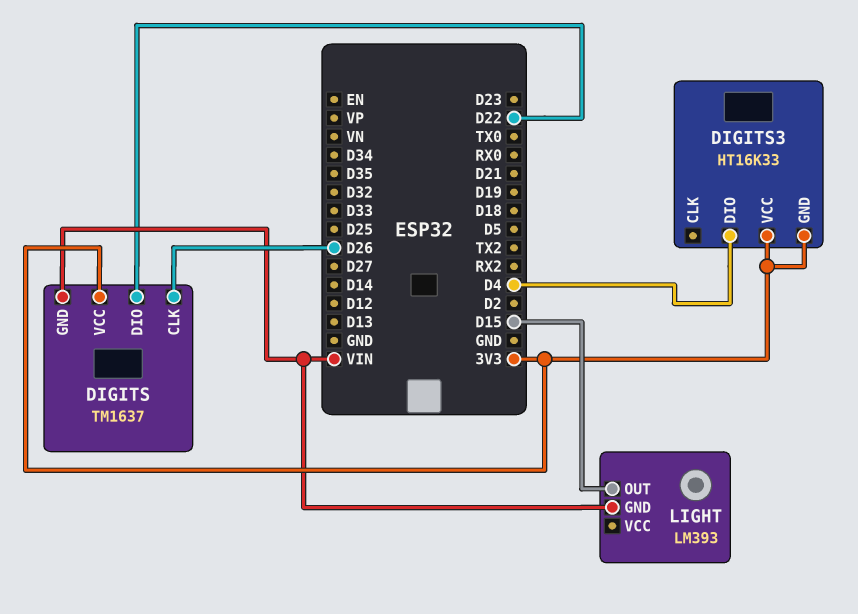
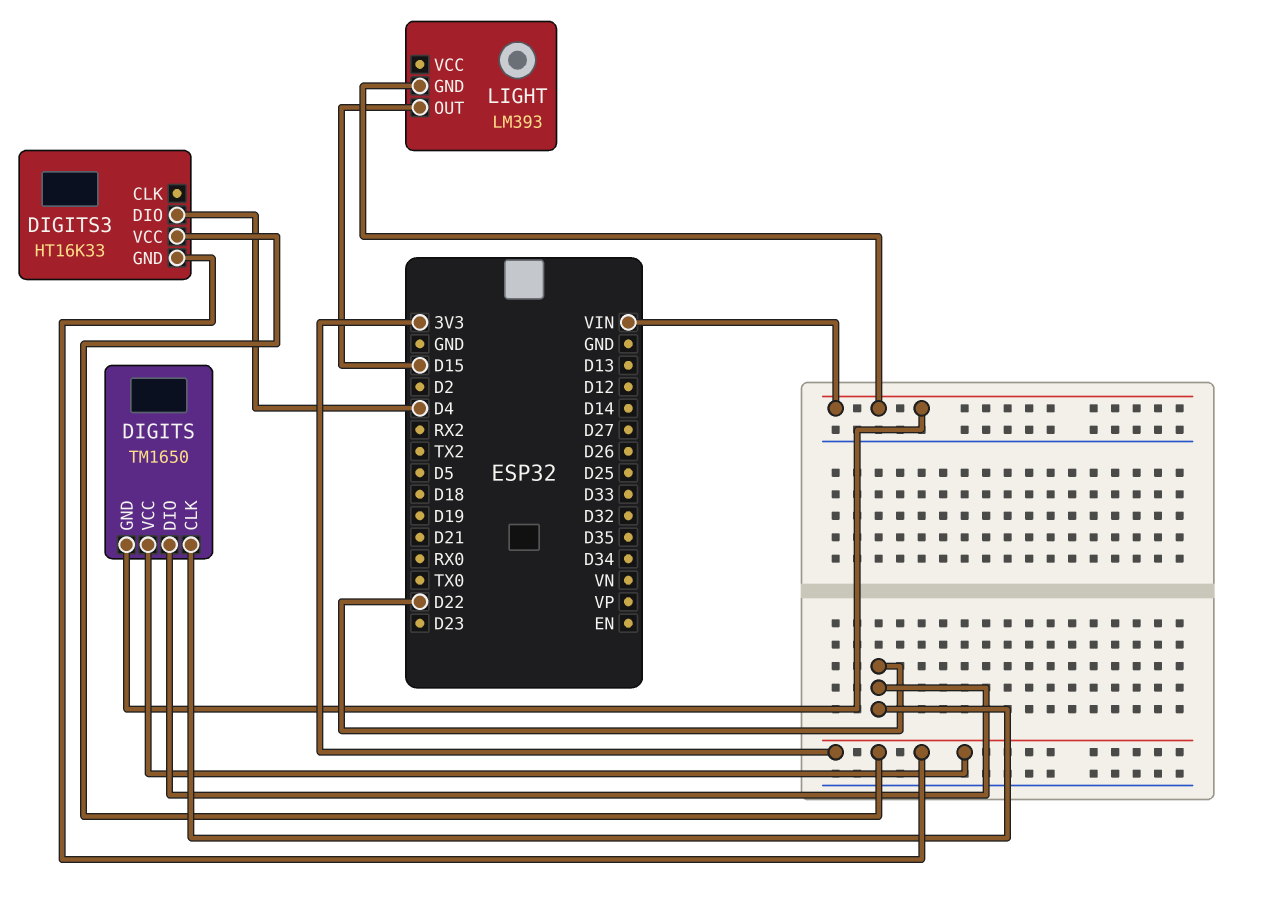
DIGITS: TM1637 -> TM1650
DIGITS pin CLK: D26 -> D22

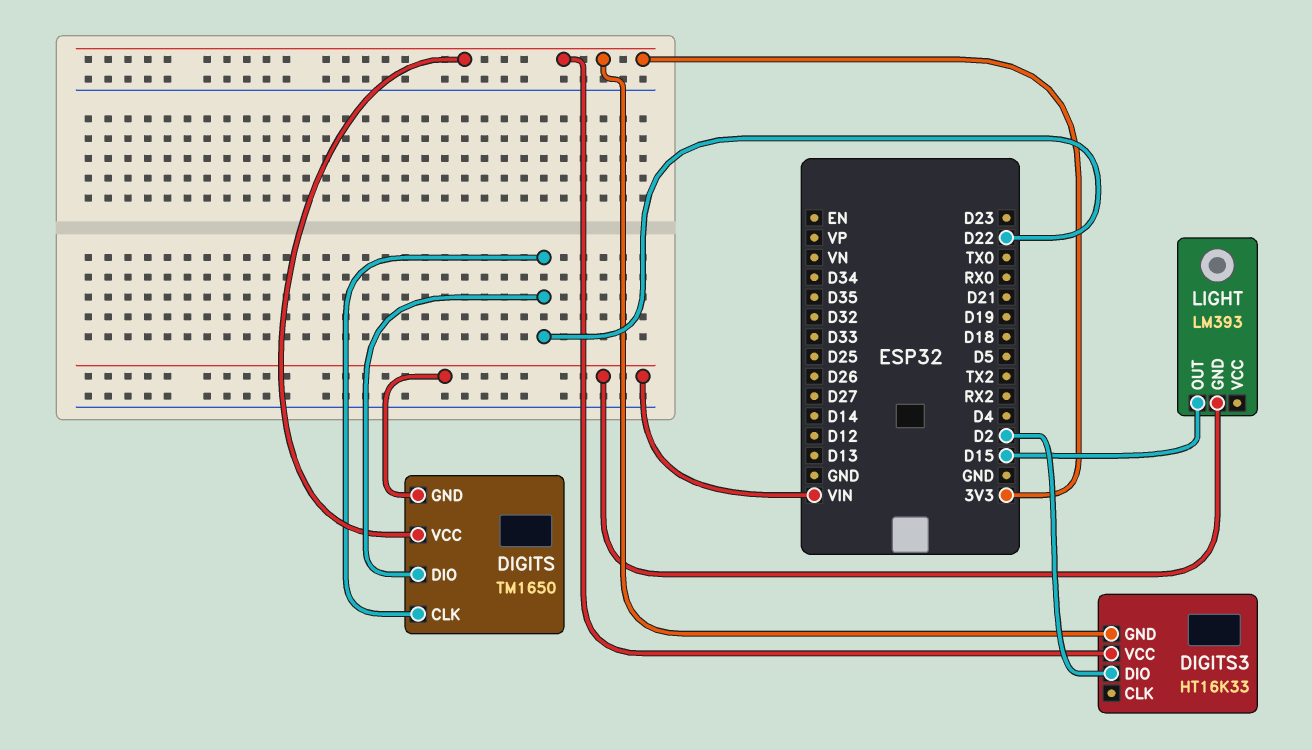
DIGITS3 pin DIO: D4 -> D2

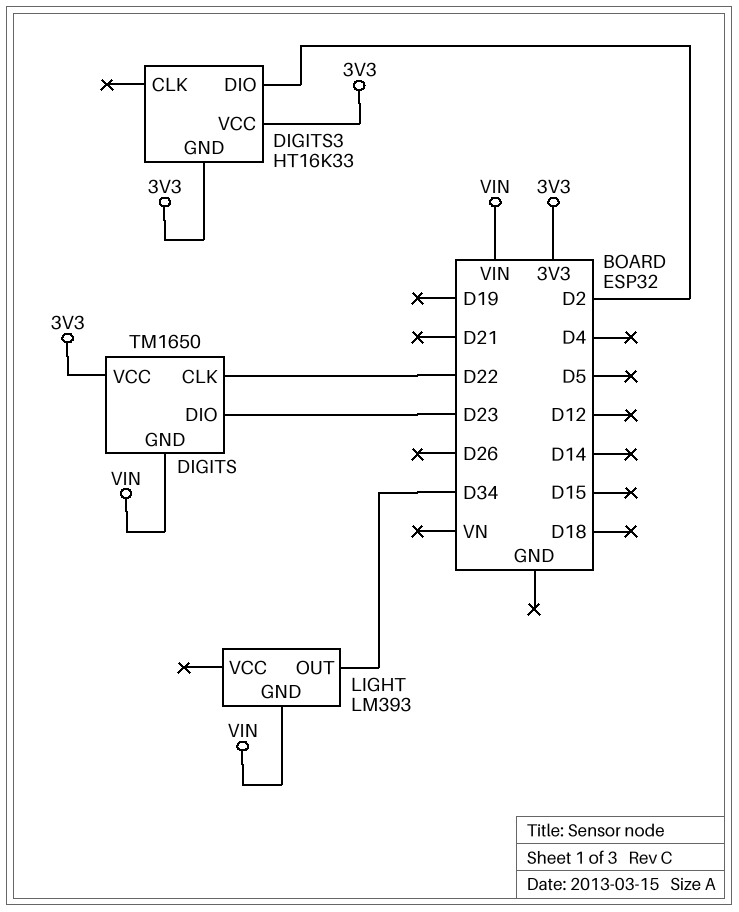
DIGITS pin DIO: D22 -> D23
LIGHT pin OUT: D15 -> D34

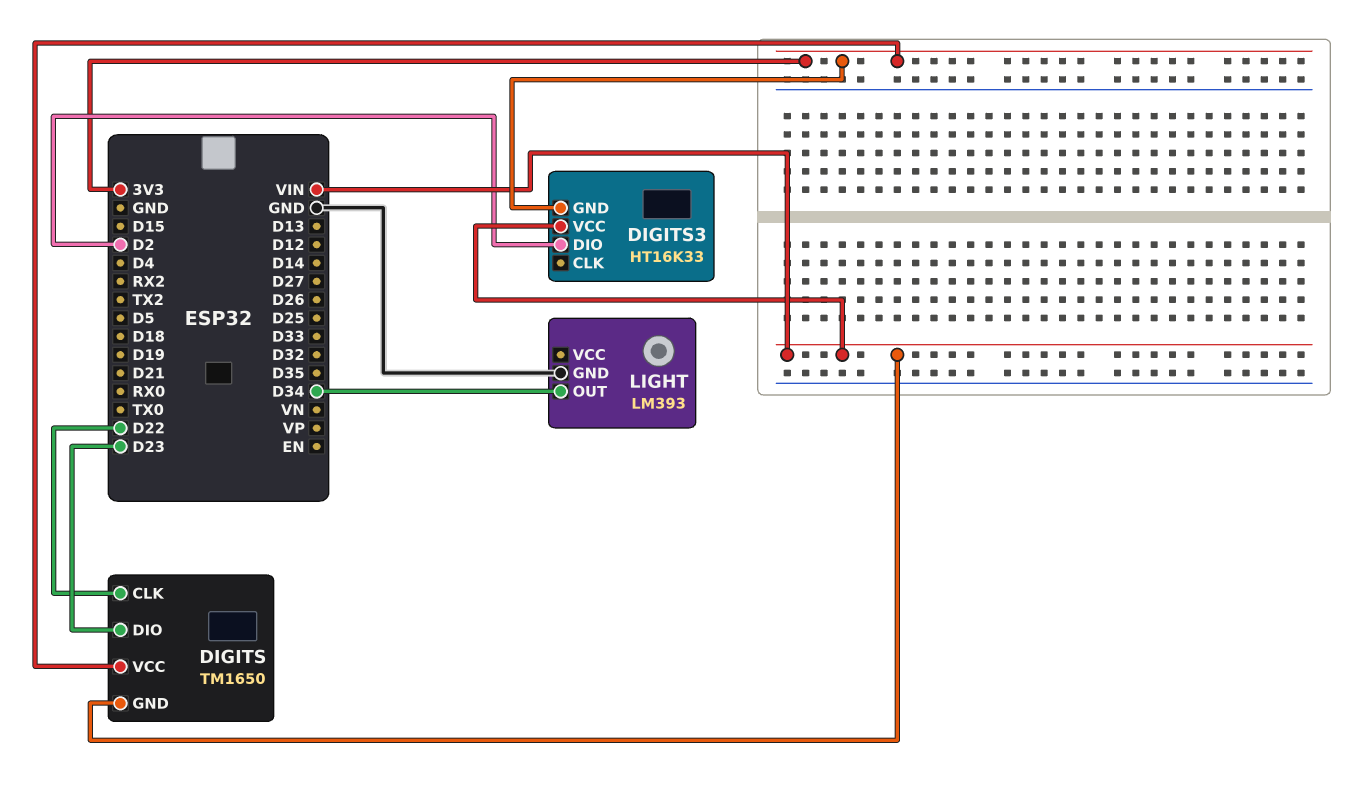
DIGITS3 pin VCC: 3V3 -> VIN
LIGHT pin GND: VIN -> GND

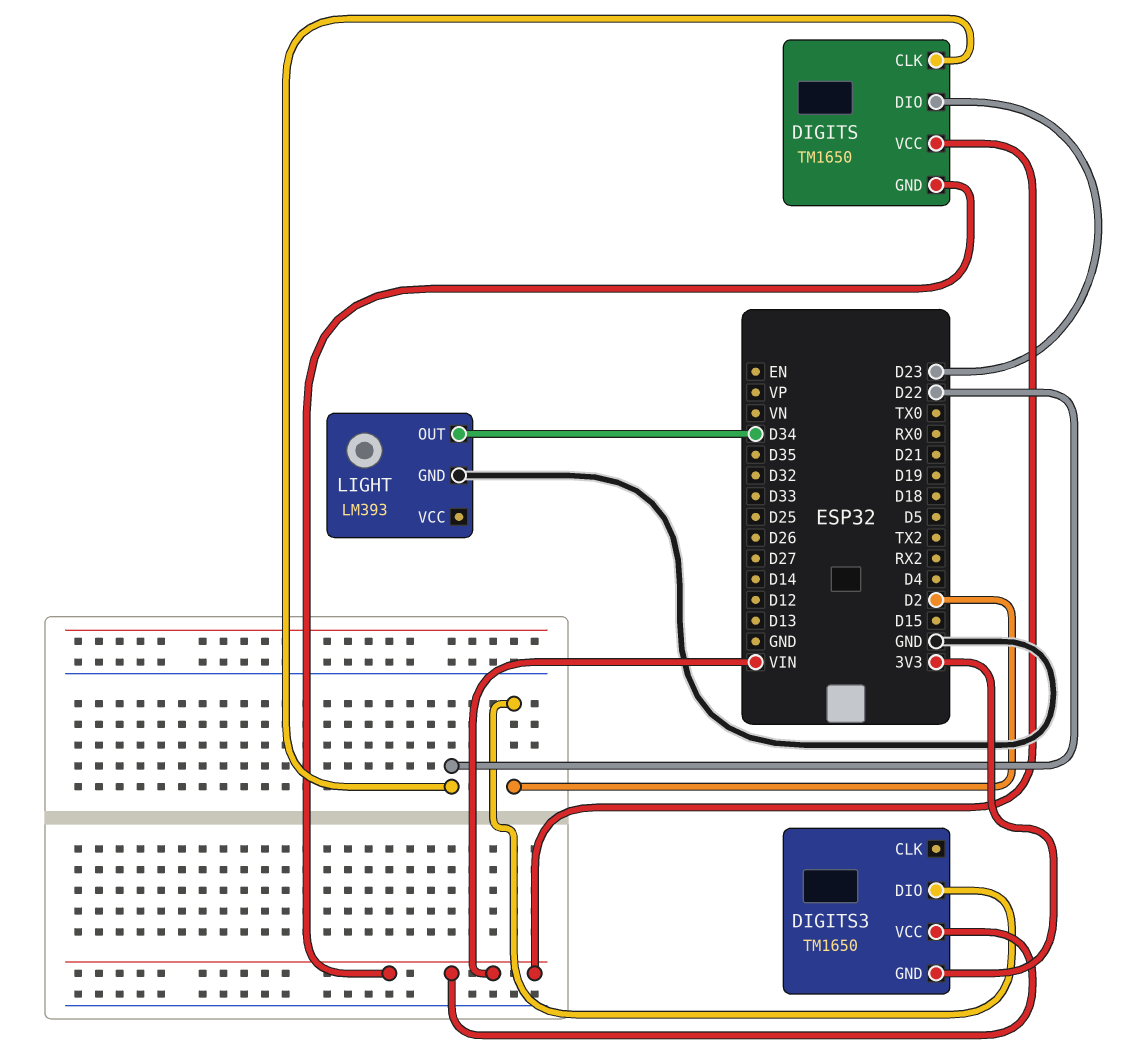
DIGITS pin VCC: 3V3 -> VIN
DIGITS3: HT16K33 -> TM1650

